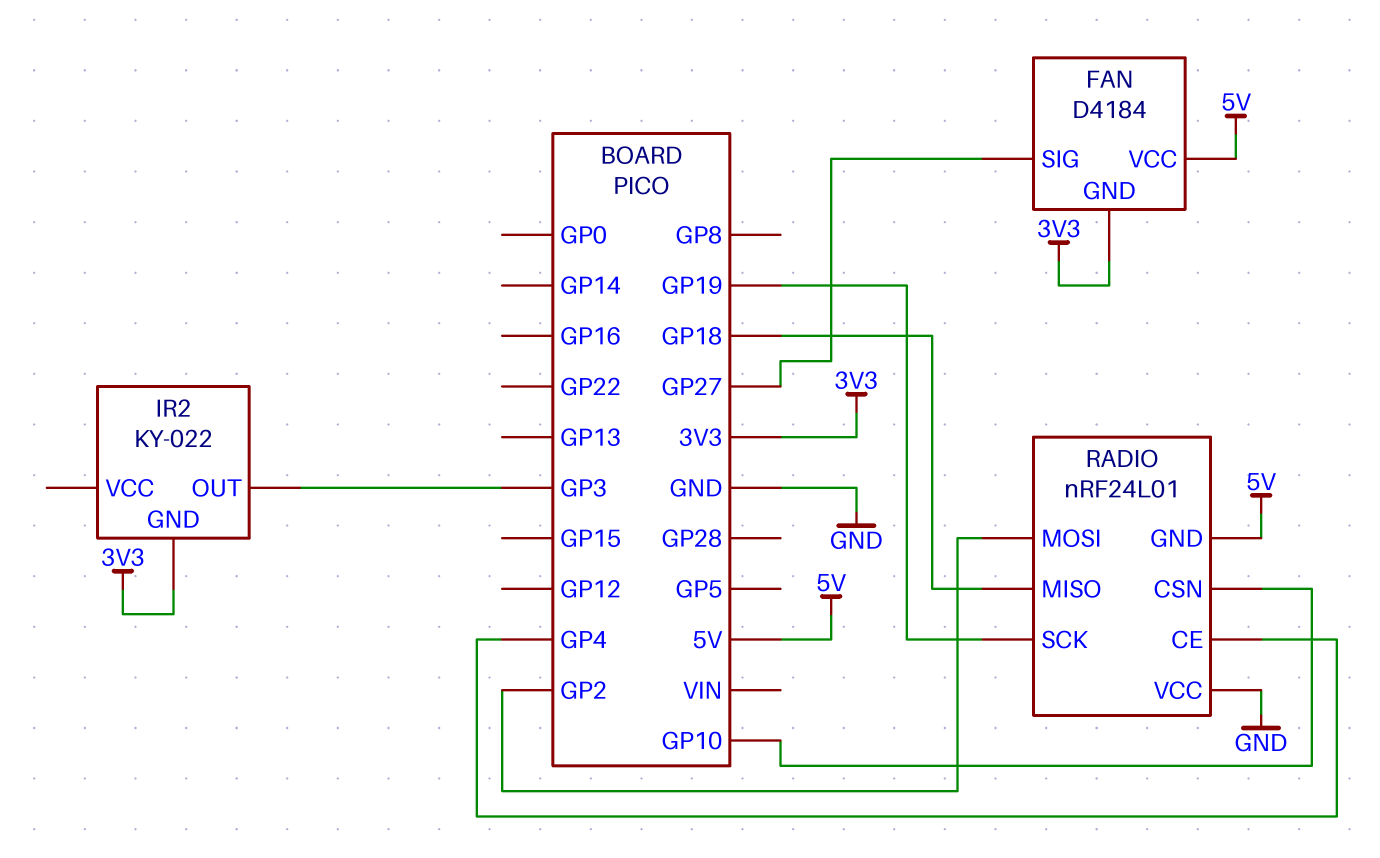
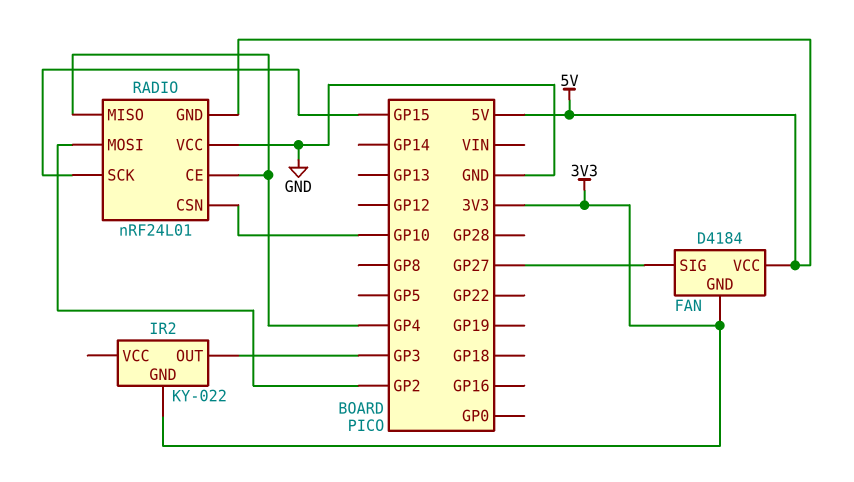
RADIO pin MISO: GP18 -> GP4
RADIO pin SCK: GP19 -> GP15

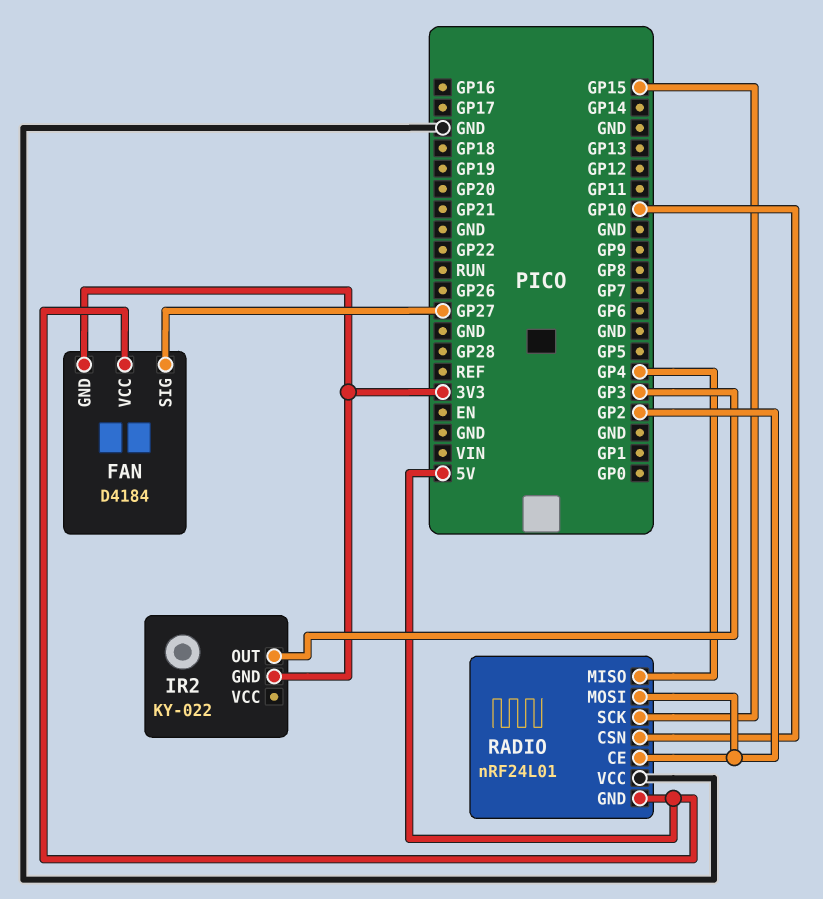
RADIO pin CE: GP4 -> GP2

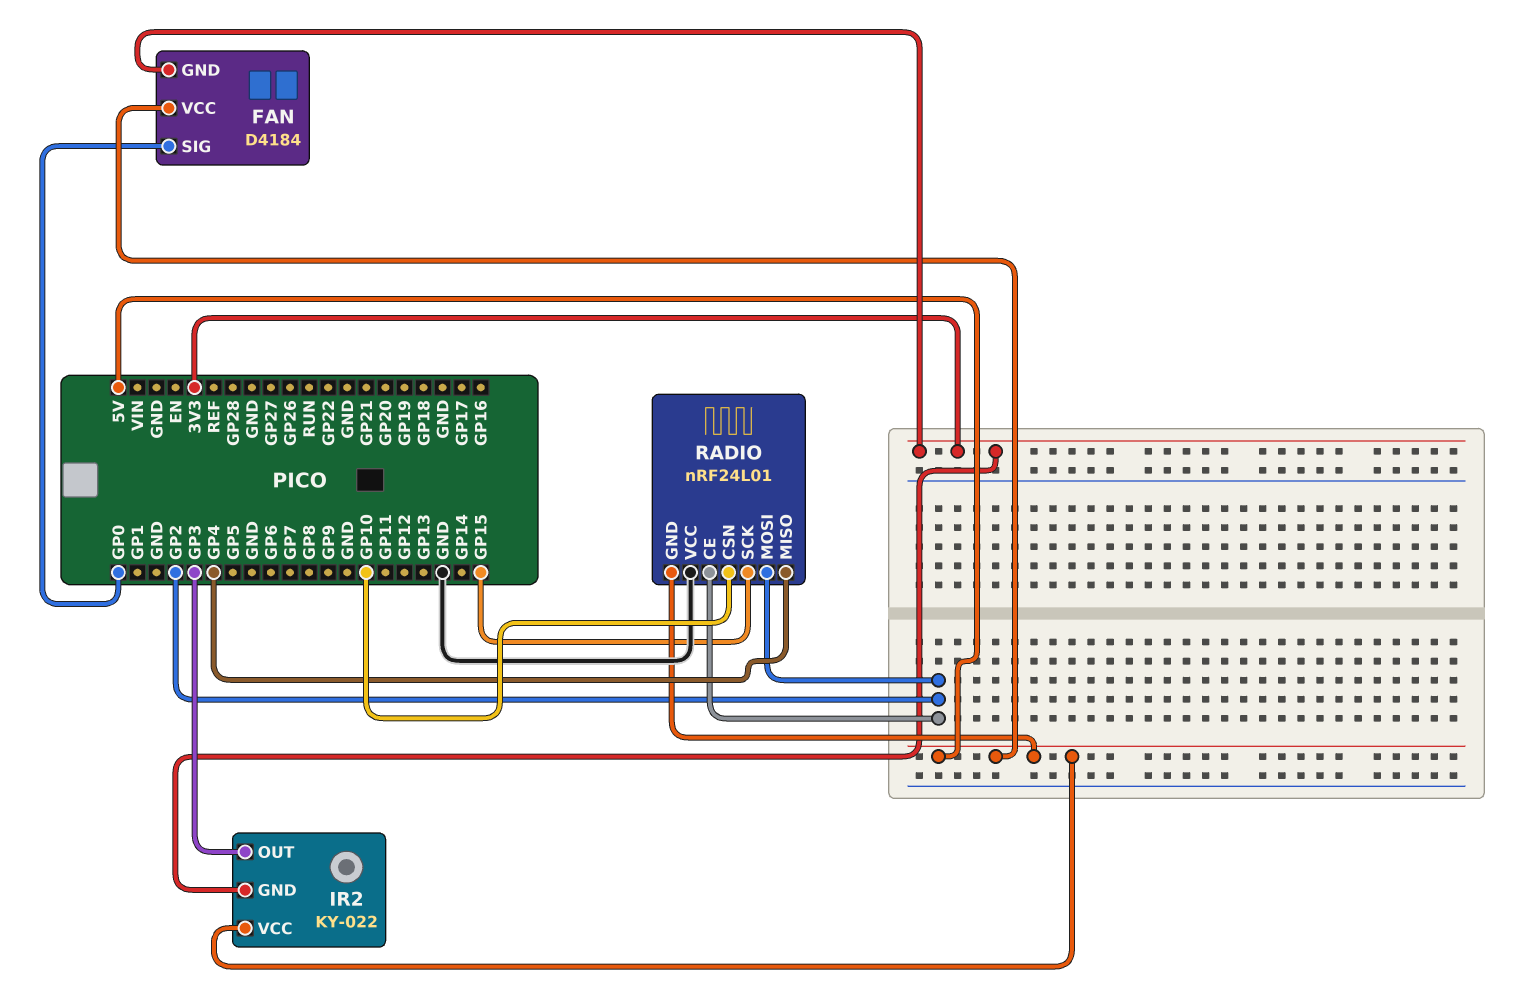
FAN pin SIG: GP27 -> GP0
IR2 pin VCC: none -> 5V

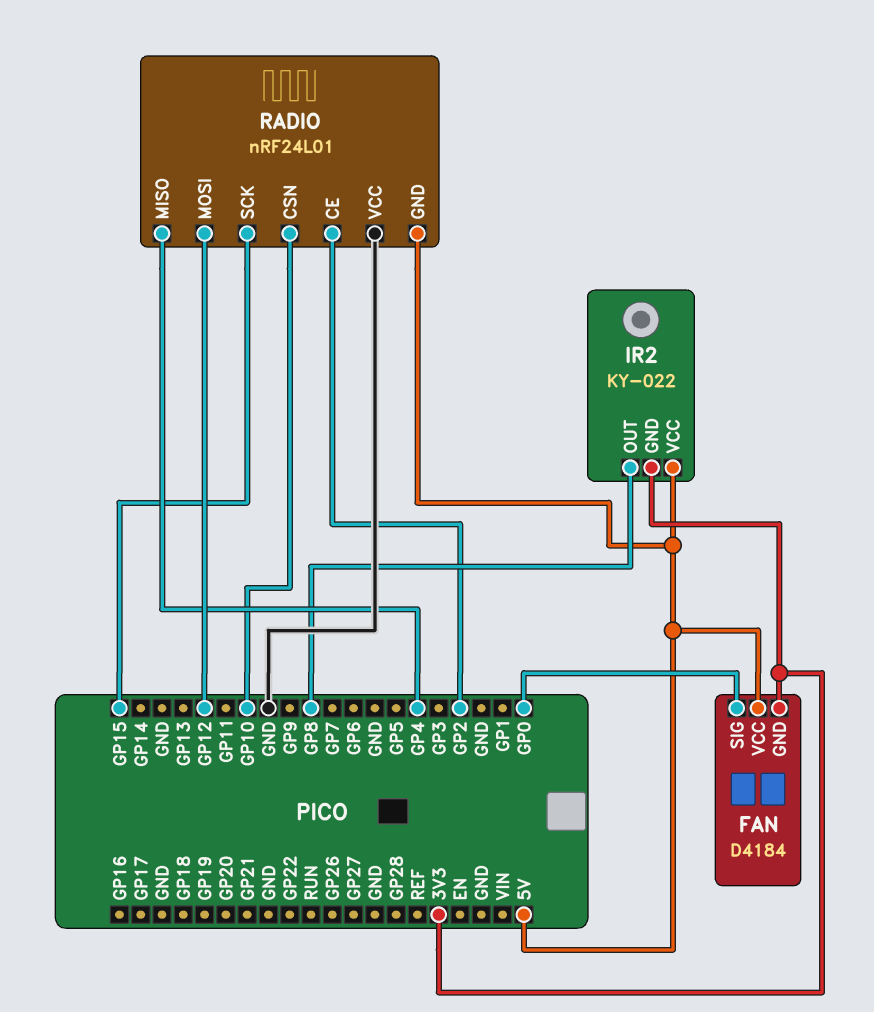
IR2 pin OUT: GP3 -> GP8
RADIO pin MOSI: GP2 -> GP12

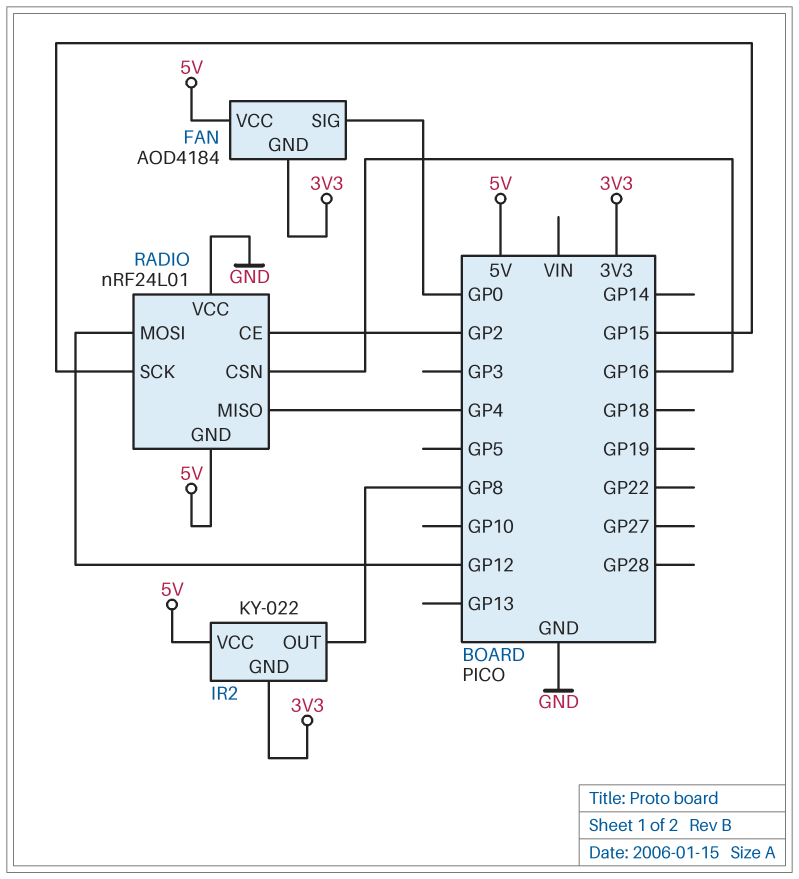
FAN: D4184 -> AOD4184
RADIO pin CSN: GP10 -> GP16

